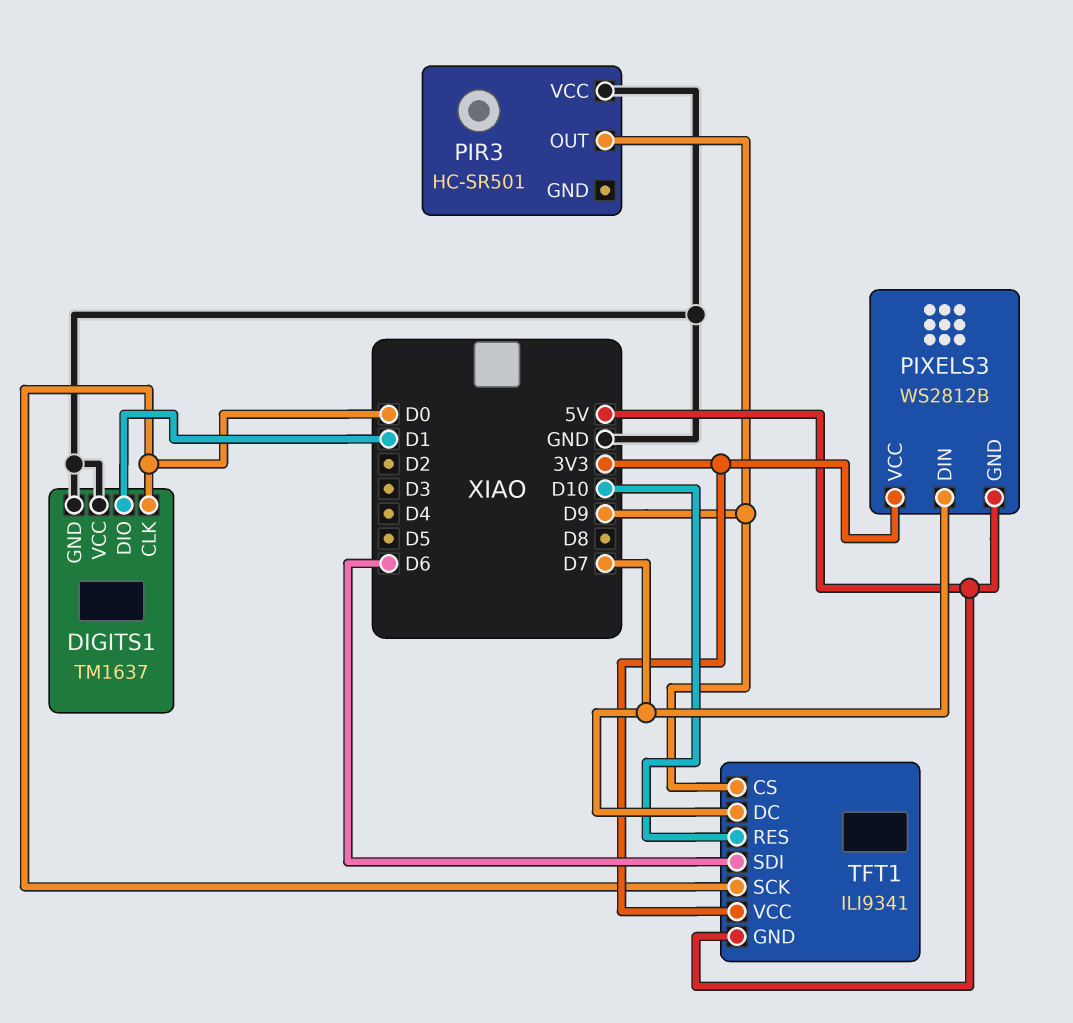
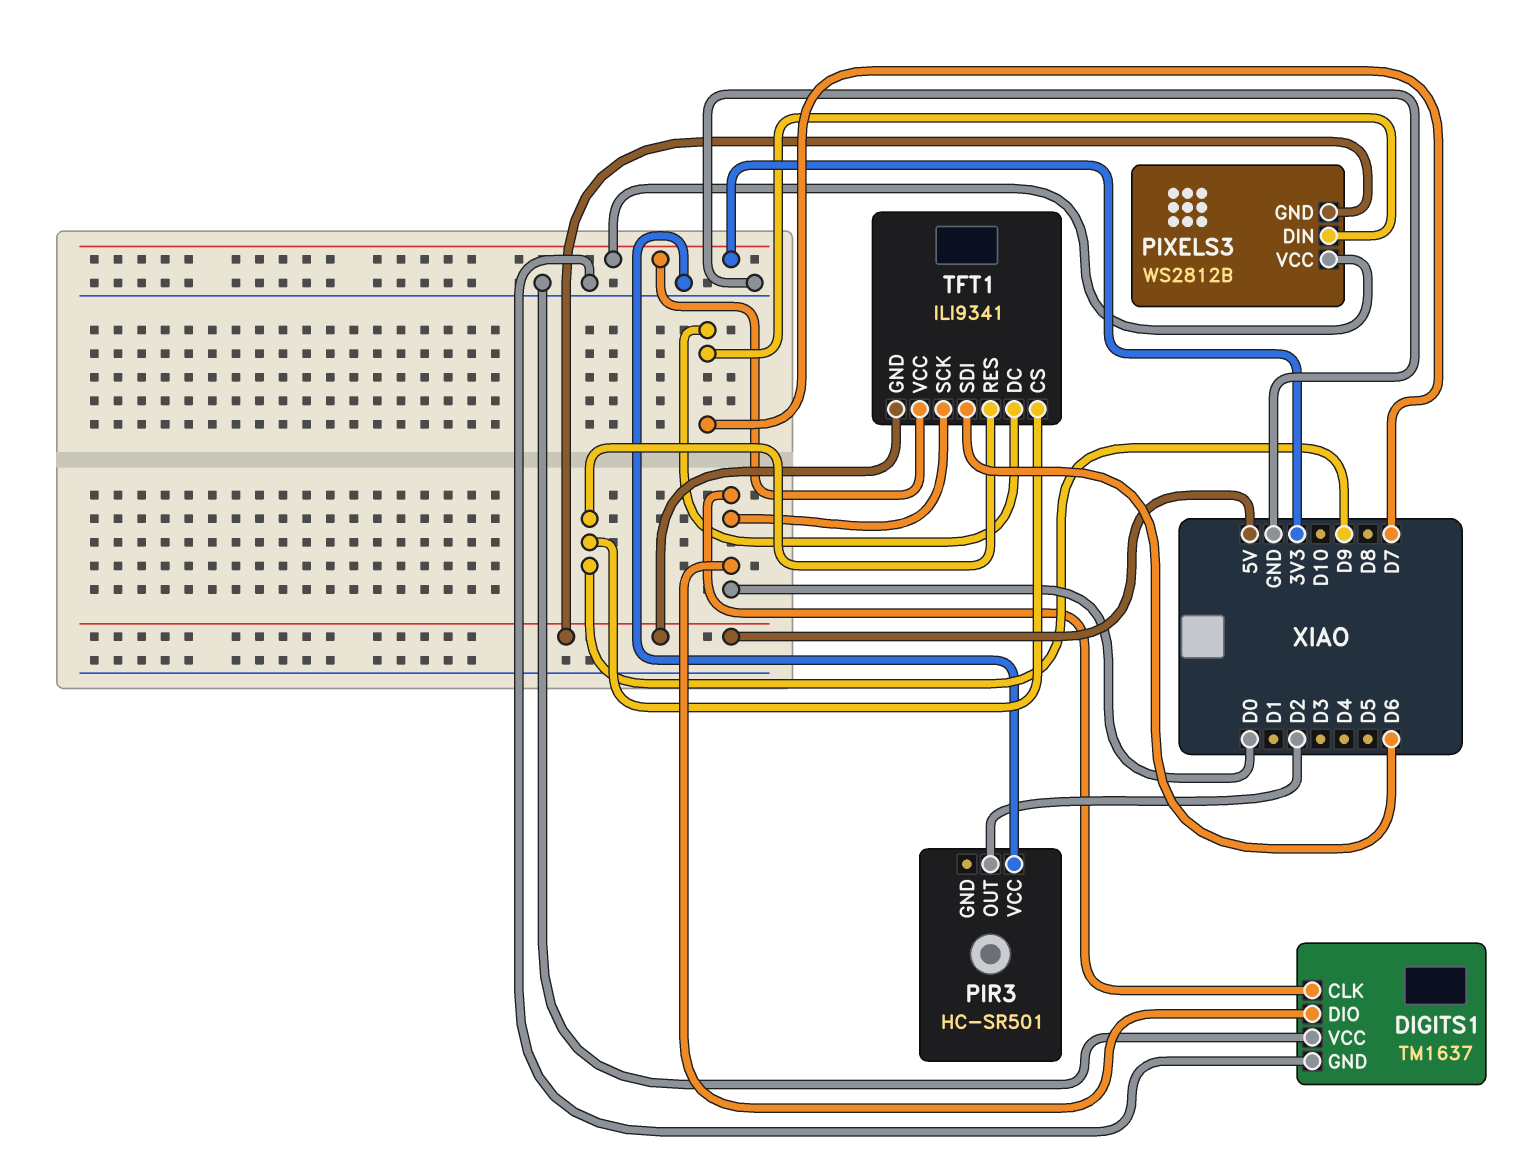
DIGITS1 pin DIO: D1 -> D0
PIR3 pin OUT: D9 -> D2
TFT1 pin RES: D10 -> D9

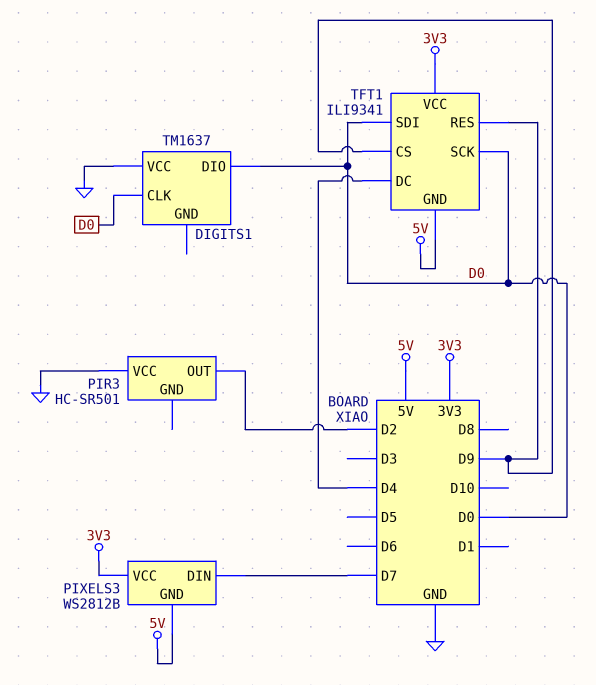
DIGITS1 pin GND: GND -> none
TFT1 pin DC: D7 -> D4
TFT1 pin SDI: D6 -> D0

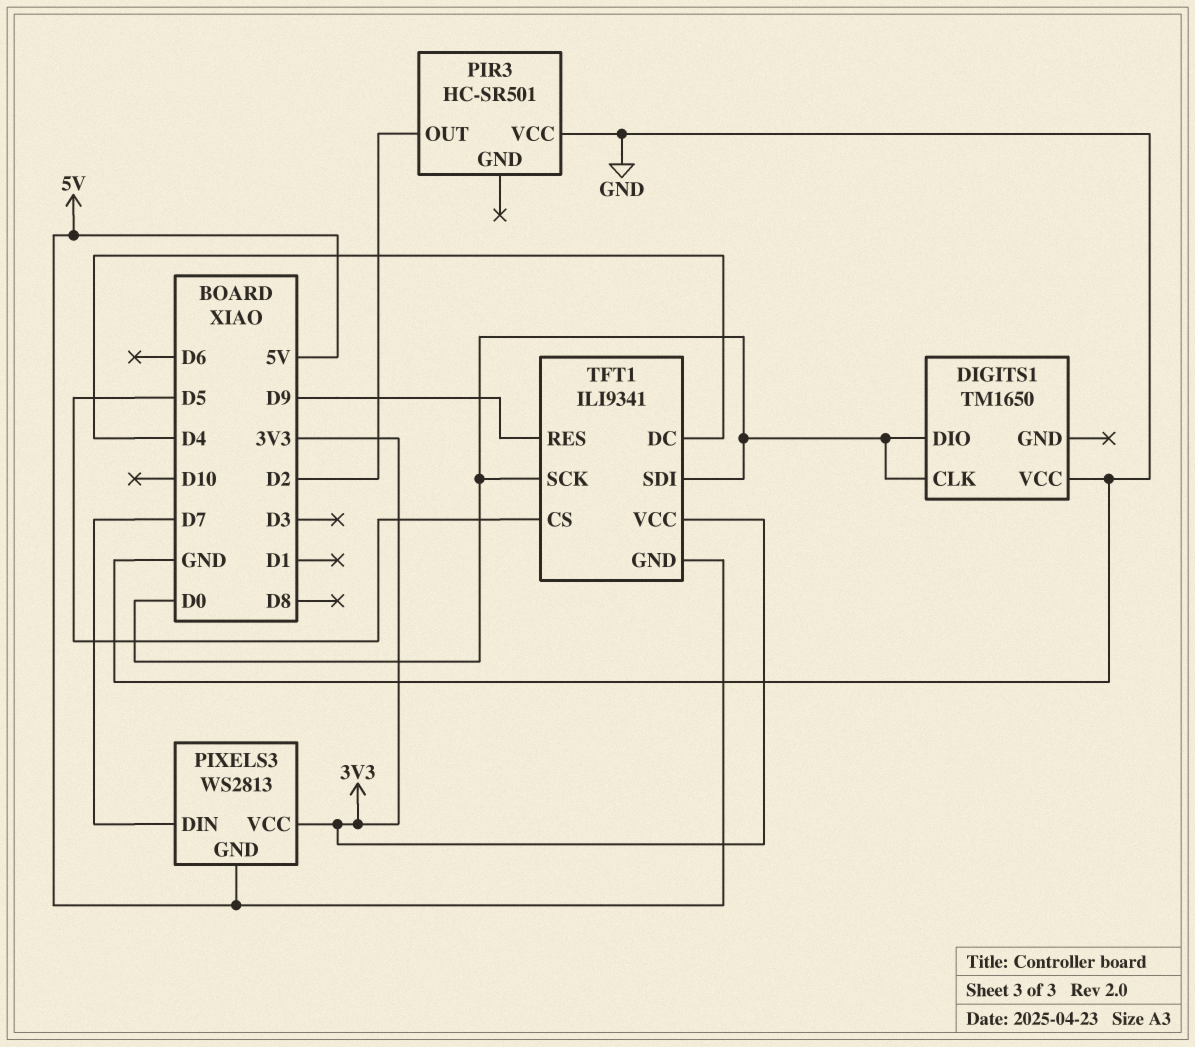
DIGITS1: TM1637 -> TM1650
PIXELS3: WS2812B -> WS2813
TFT1 pin CS: D9 -> D5

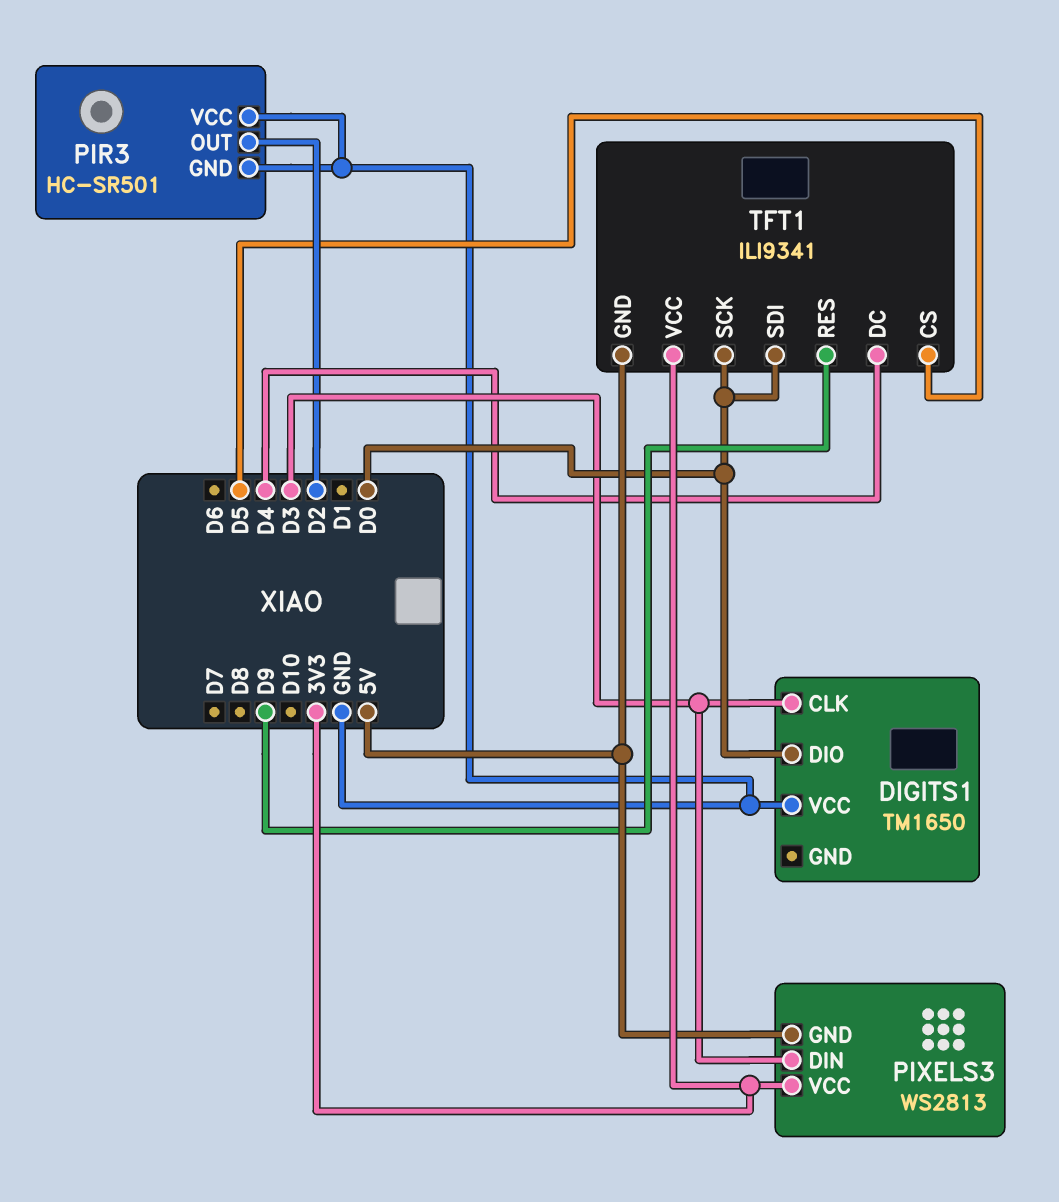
DIGITS1 pin CLK: D0 -> D3
PIR3 pin GND: none -> GND
PIXELS3 pin DIN: D7 -> D3

